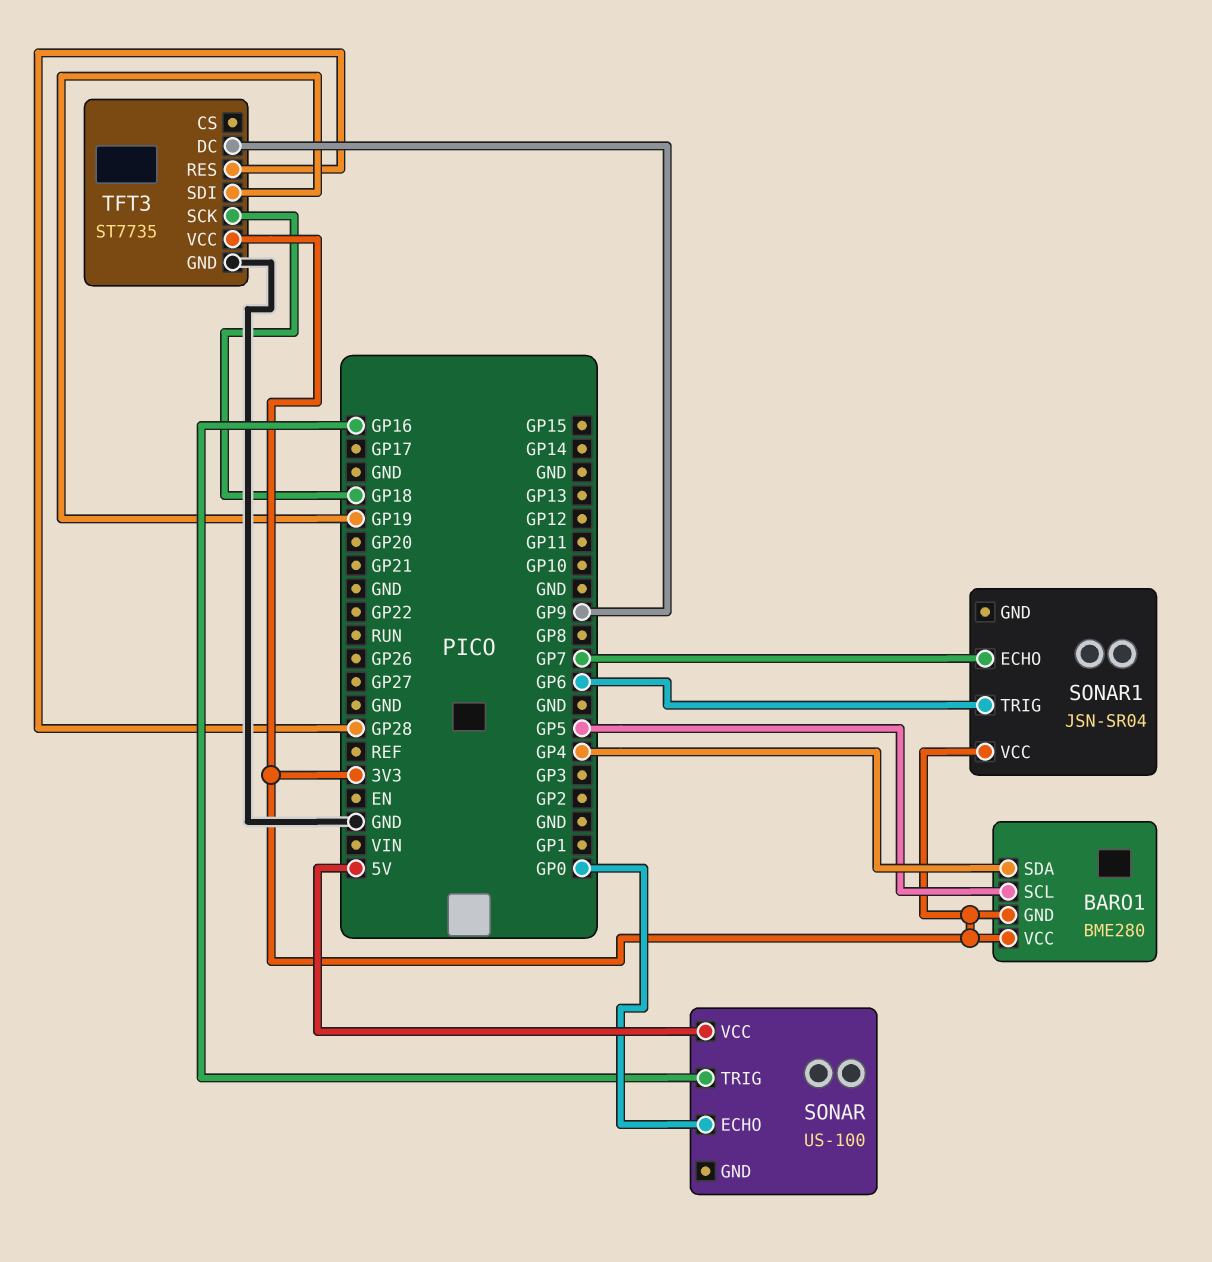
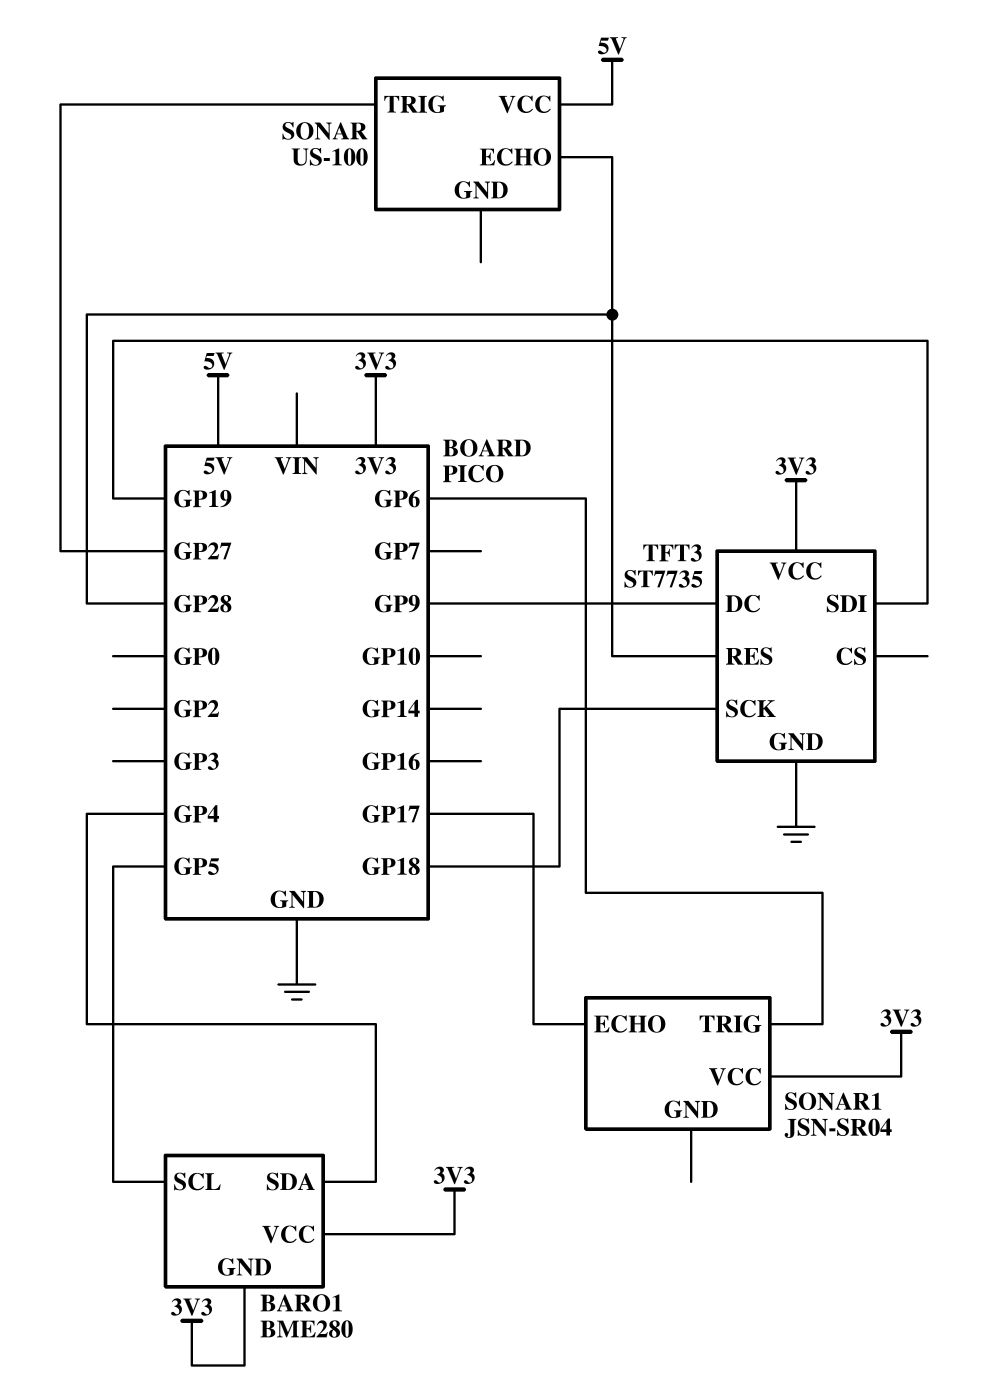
SONAR pin ECHO: GP0 -> GP28
SONAR pin TRIG: GP16 -> GP27
SONAR1 pin ECHO: GP7 -> GP17

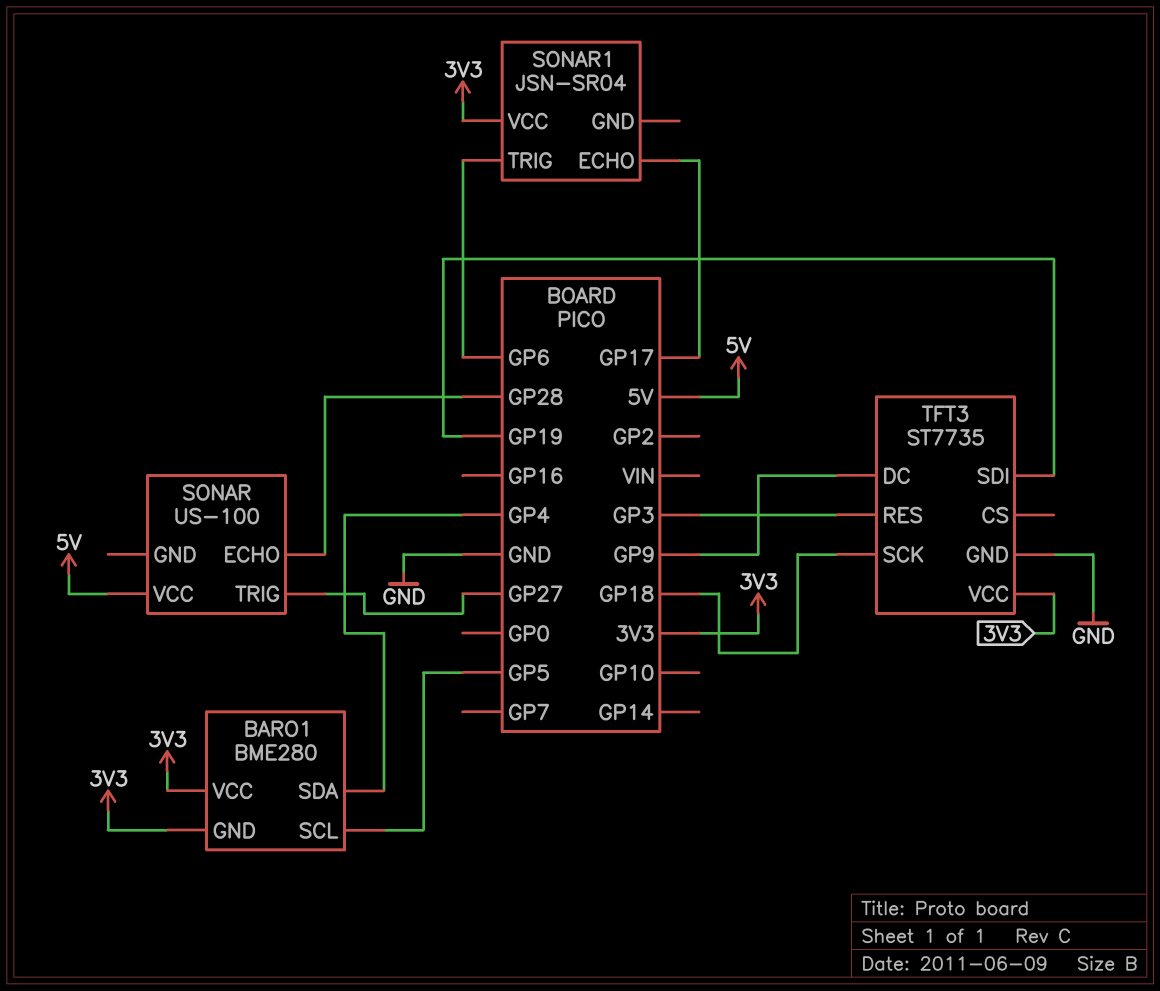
TFT3 pin RES: GP28 -> GP3

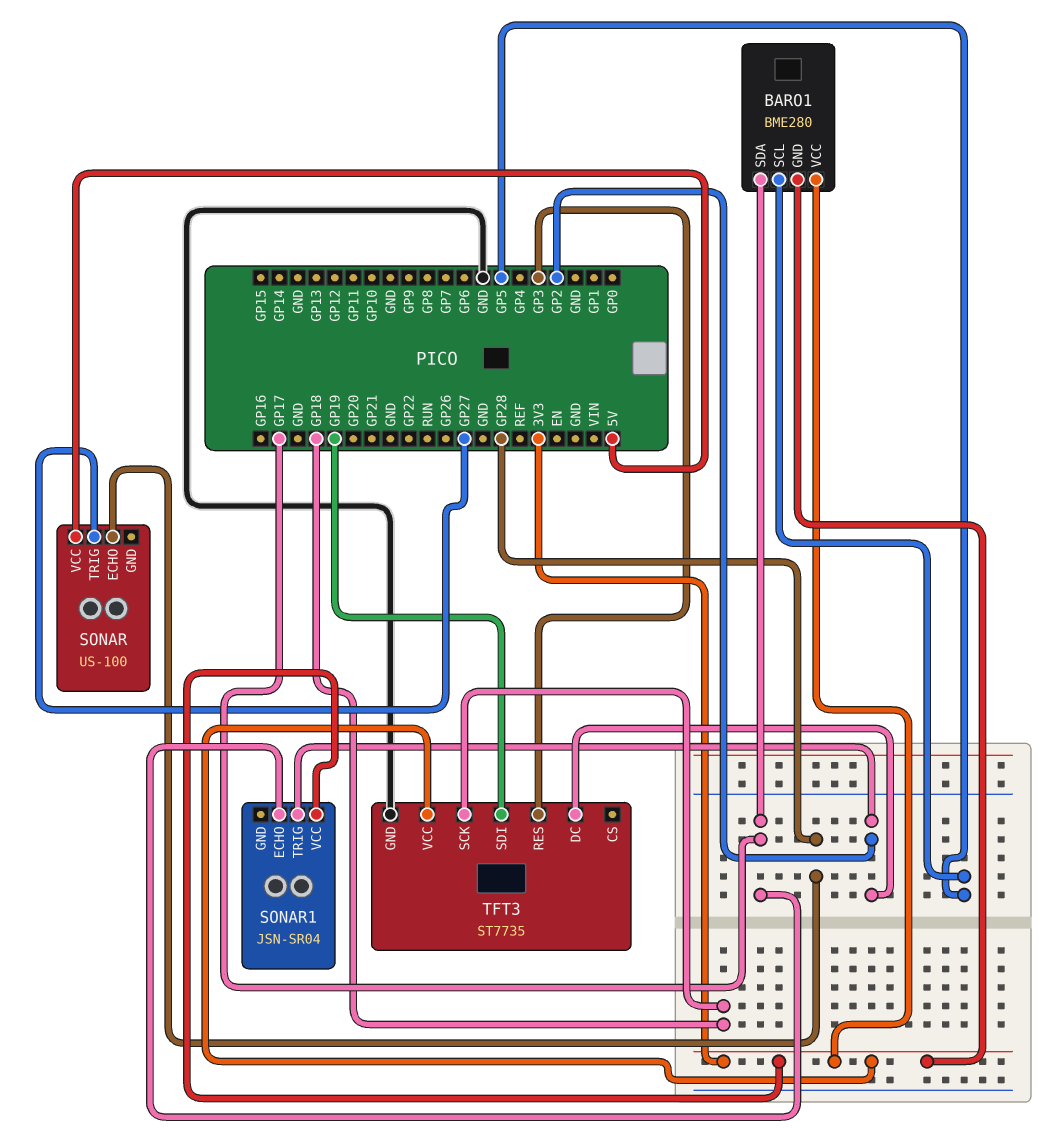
BARO1 pin SDA: GP4 -> GP17
SONAR1 pin TRIG: GP6 -> GP2
TFT3 pin DC: GP9 -> GP2

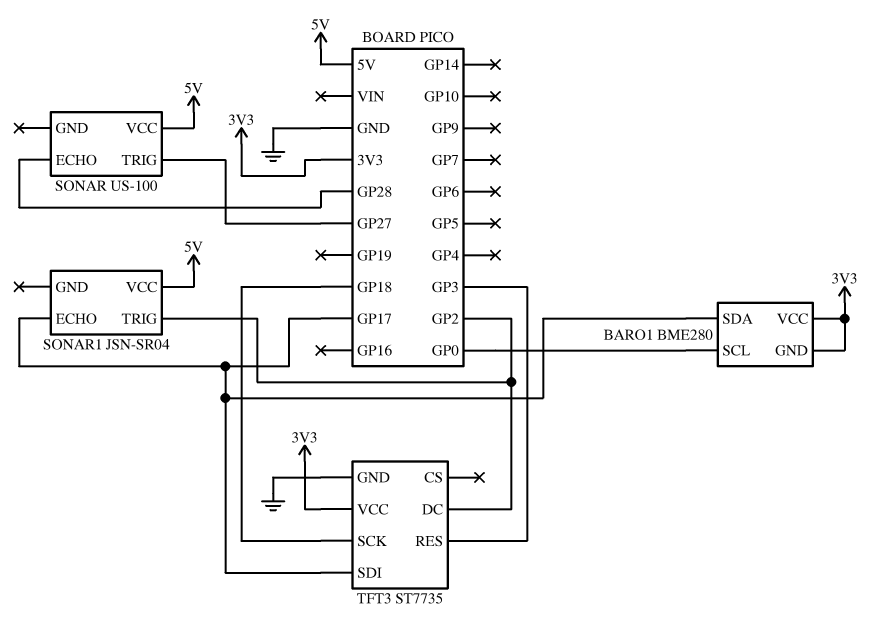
BARO1 pin SCL: GP5 -> GP0
SONAR1 pin VCC: 3V3 -> 5V
TFT3 pin SDI: GP19 -> GP17

